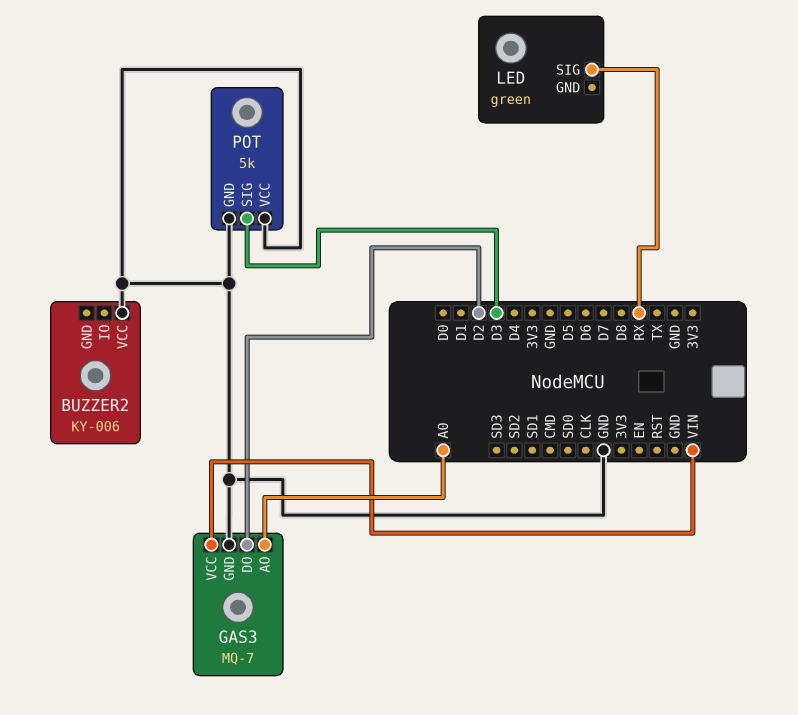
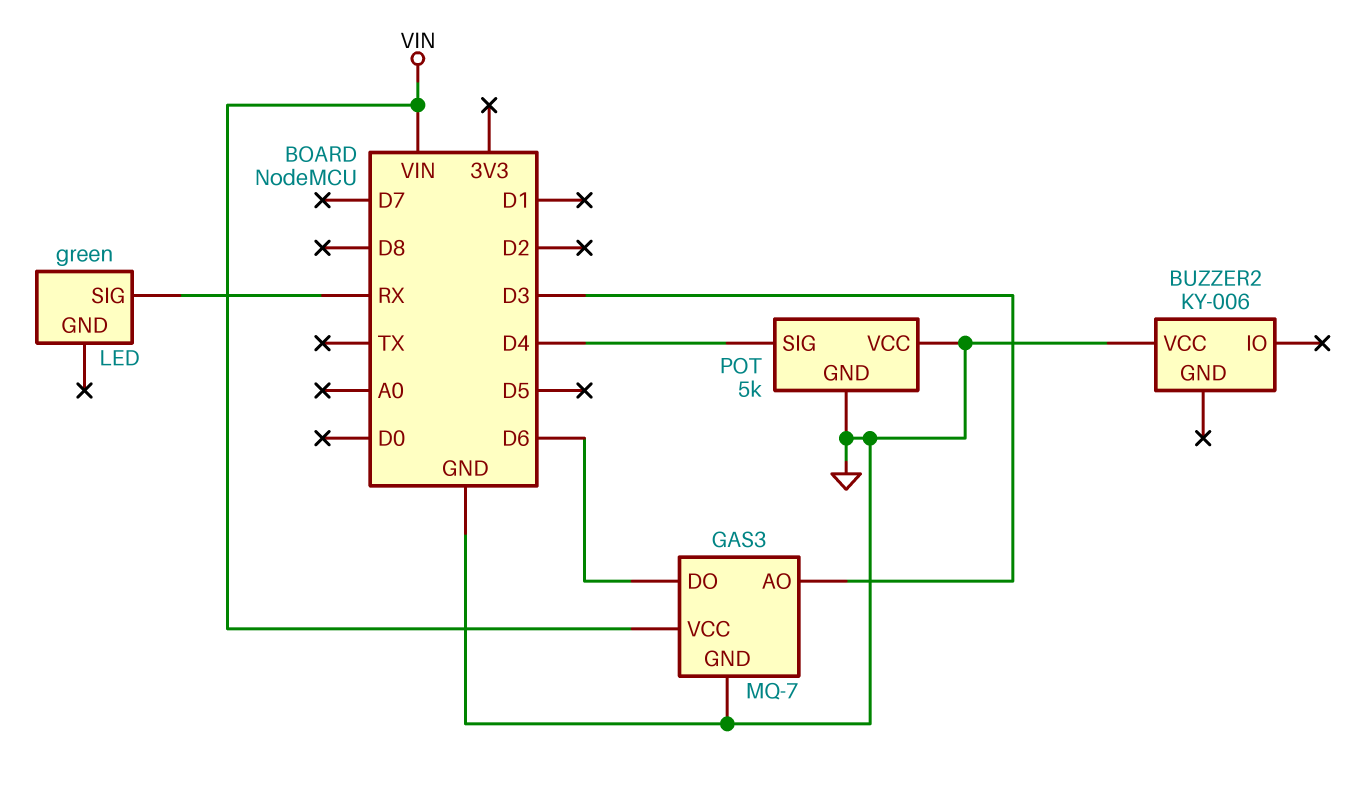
GAS3 pin AO: A0 -> D3
GAS3 pin DO: D2 -> D6
POT pin SIG: D3 -> D4

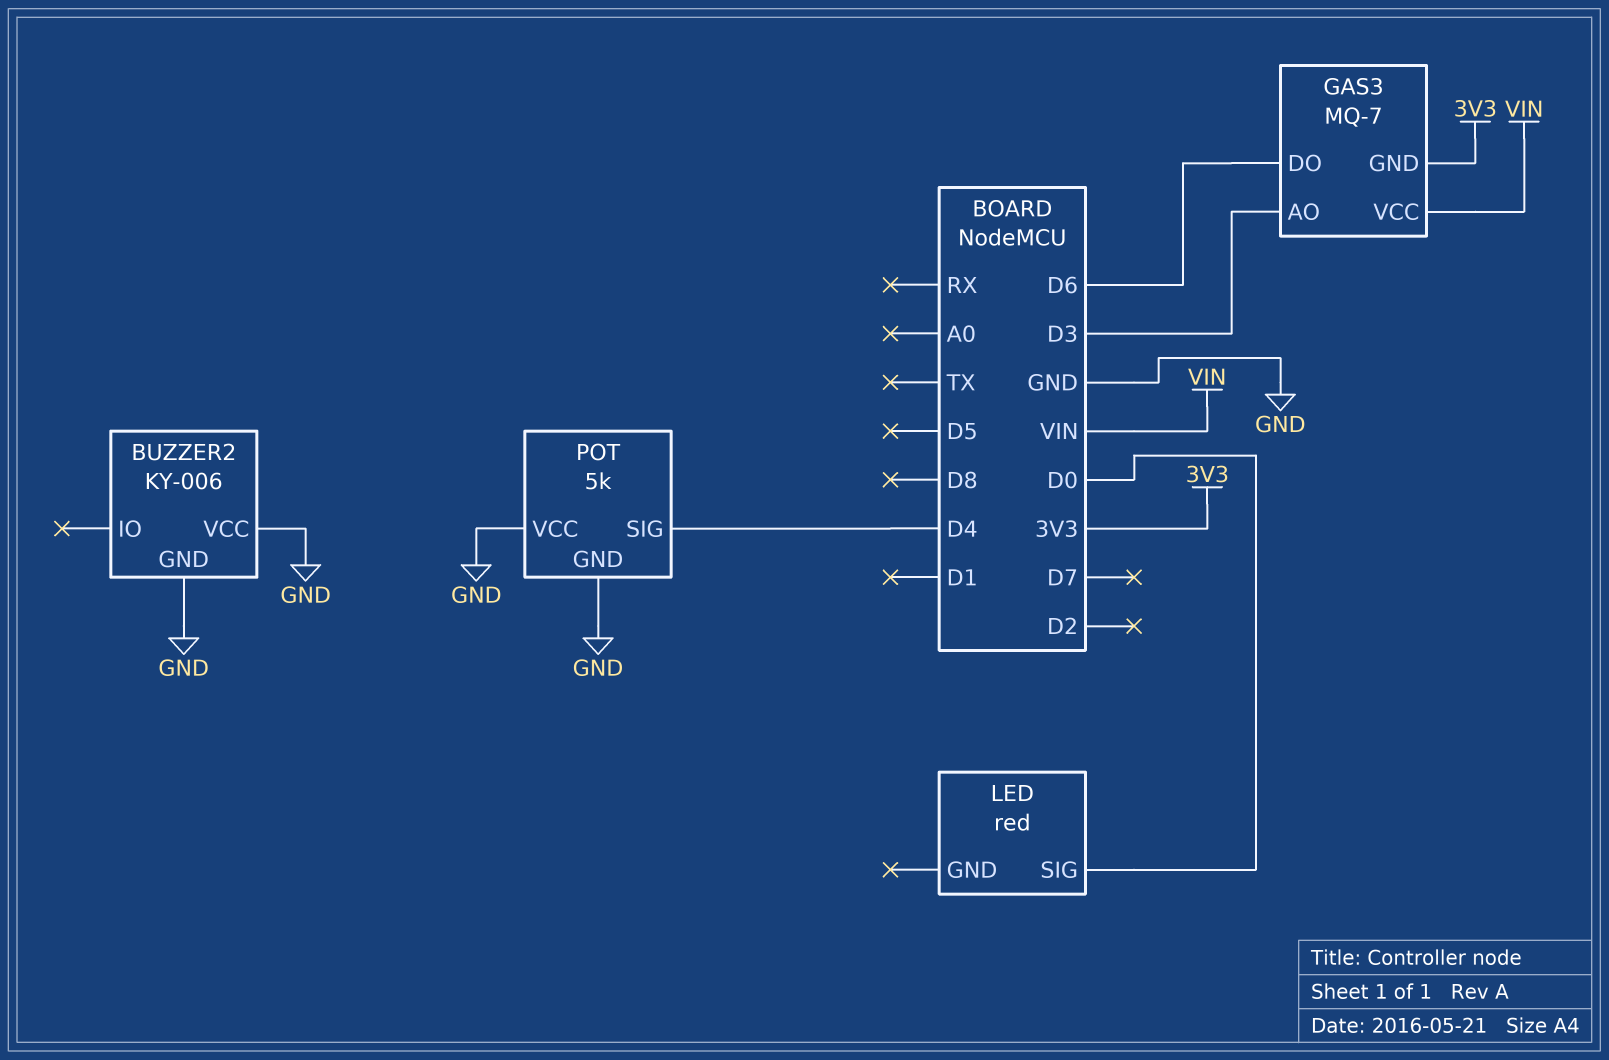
BUZZER2 pin GND: none -> GND
GAS3 pin GND: GND -> 3V3
LED: green -> red
LED pin SIG: RX -> D0

